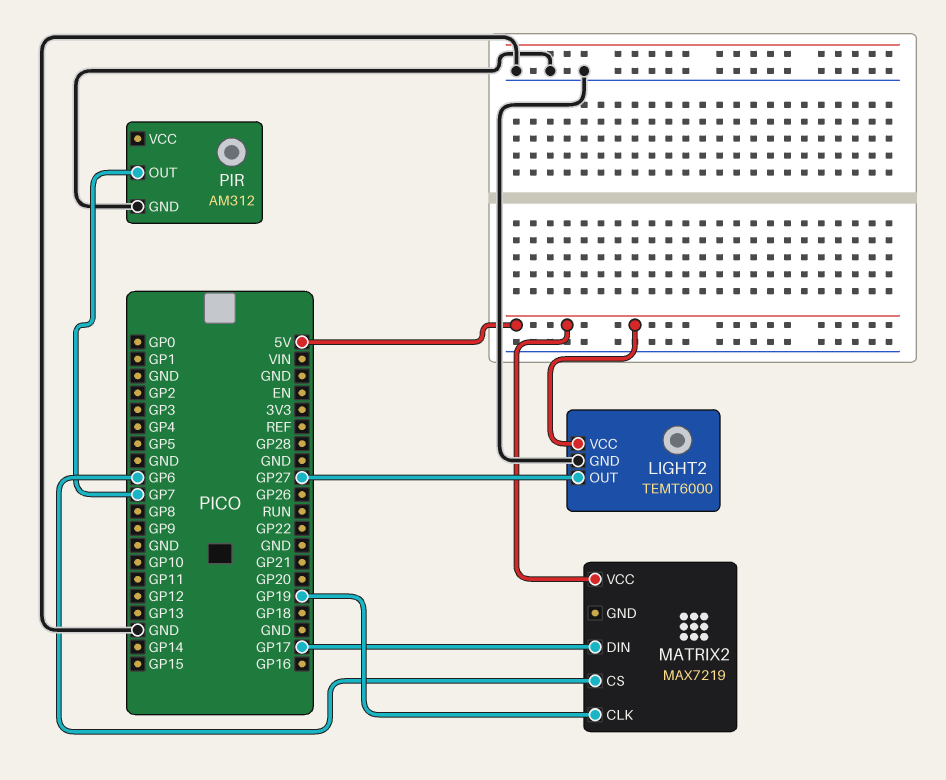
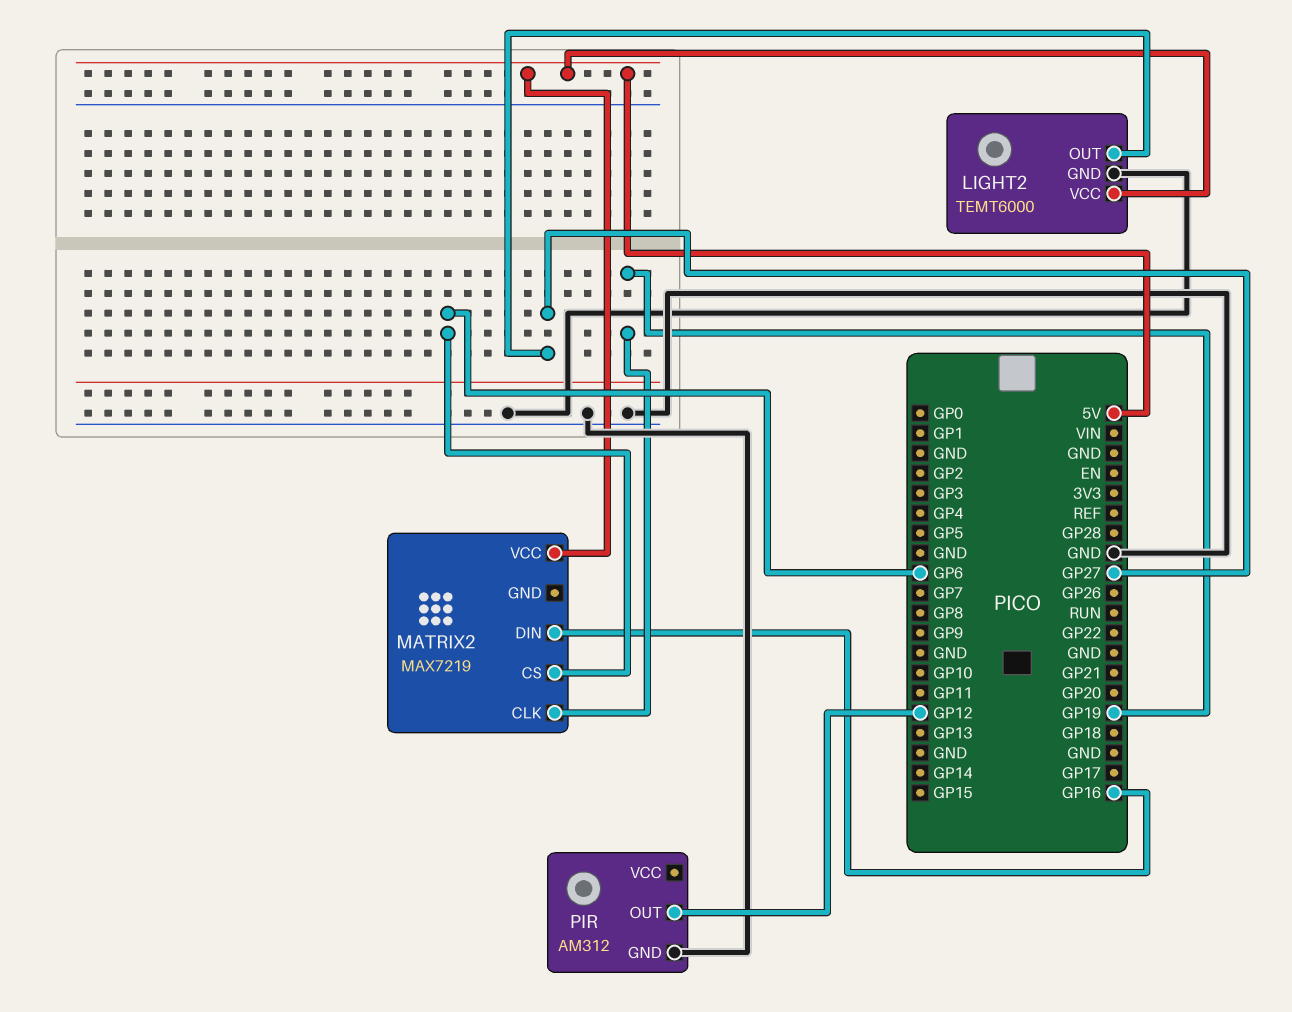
MATRIX2 pin DIN: GP17 -> GP16
PIR pin OUT: GP7 -> GP12

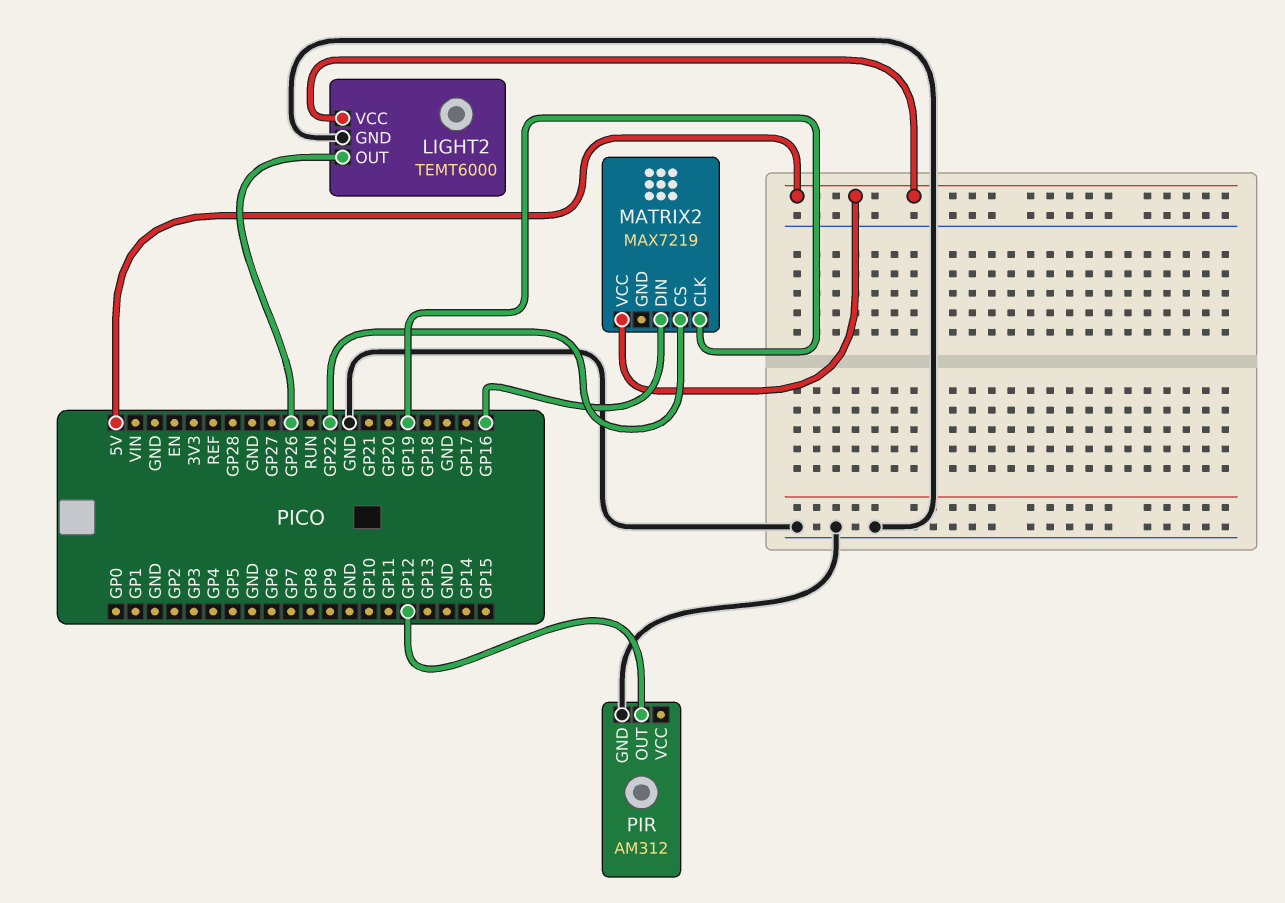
LIGHT2 pin OUT: GP27 -> GP26
MATRIX2 pin CS: GP6 -> GP22

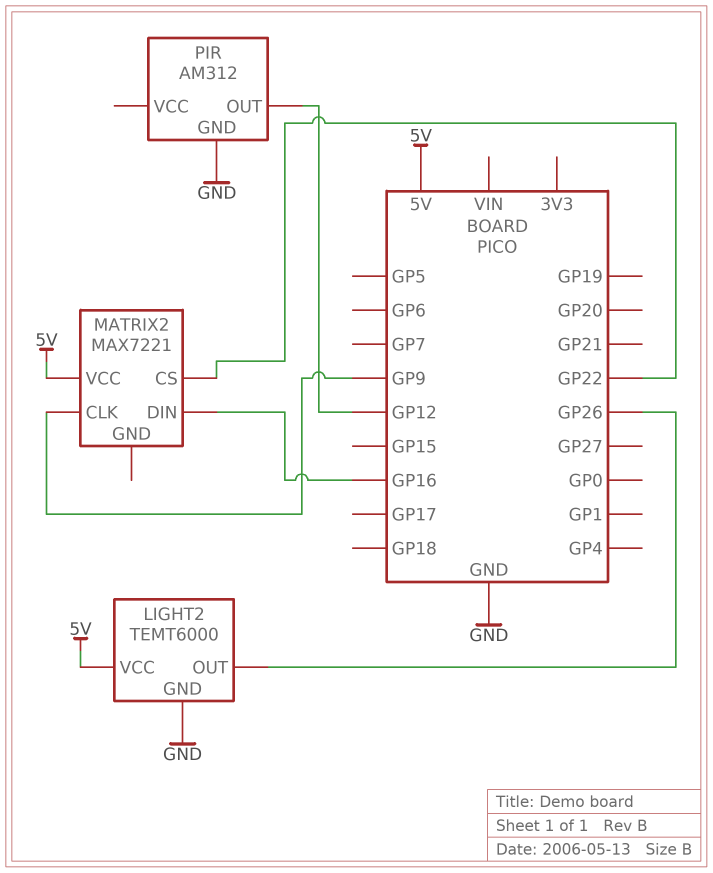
MATRIX2: MAX7219 -> MAX7221
MATRIX2 pin CLK: GP19 -> GP9

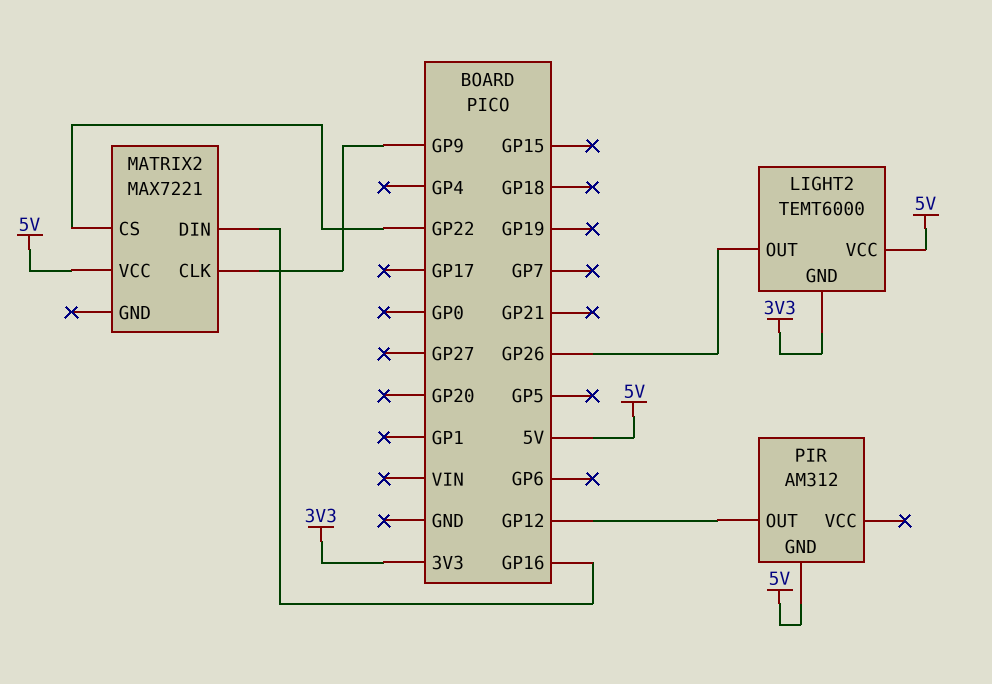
LIGHT2 pin GND: GND -> 3V3
PIR pin GND: GND -> 5V

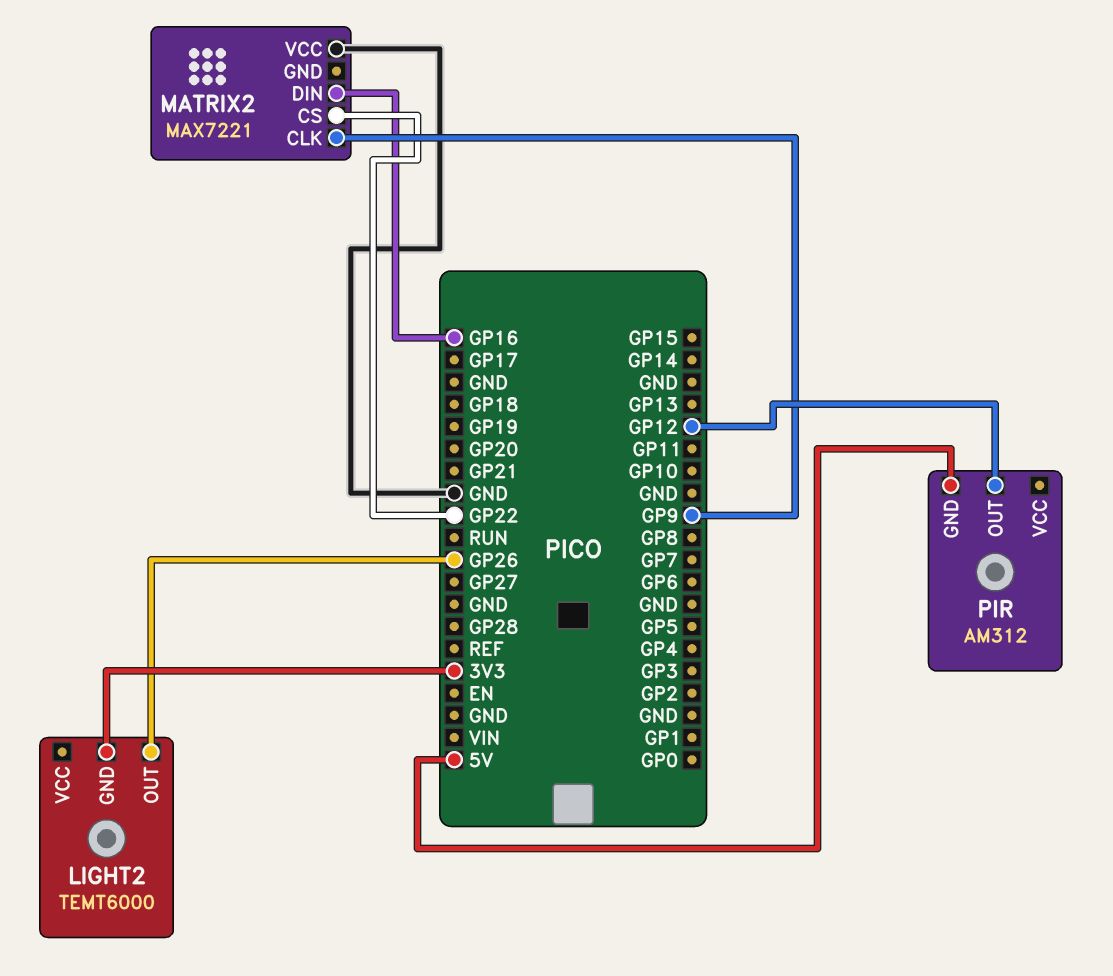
LIGHT2 pin VCC: 5V -> none
MATRIX2 pin VCC: 5V -> GND

